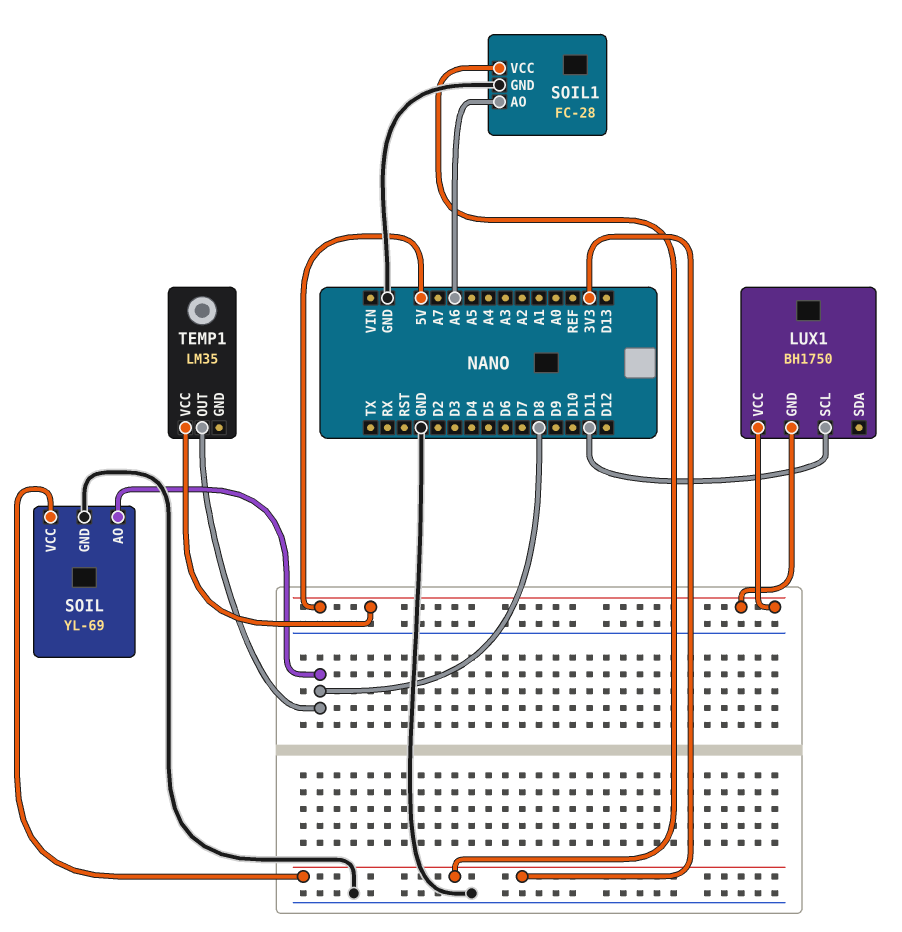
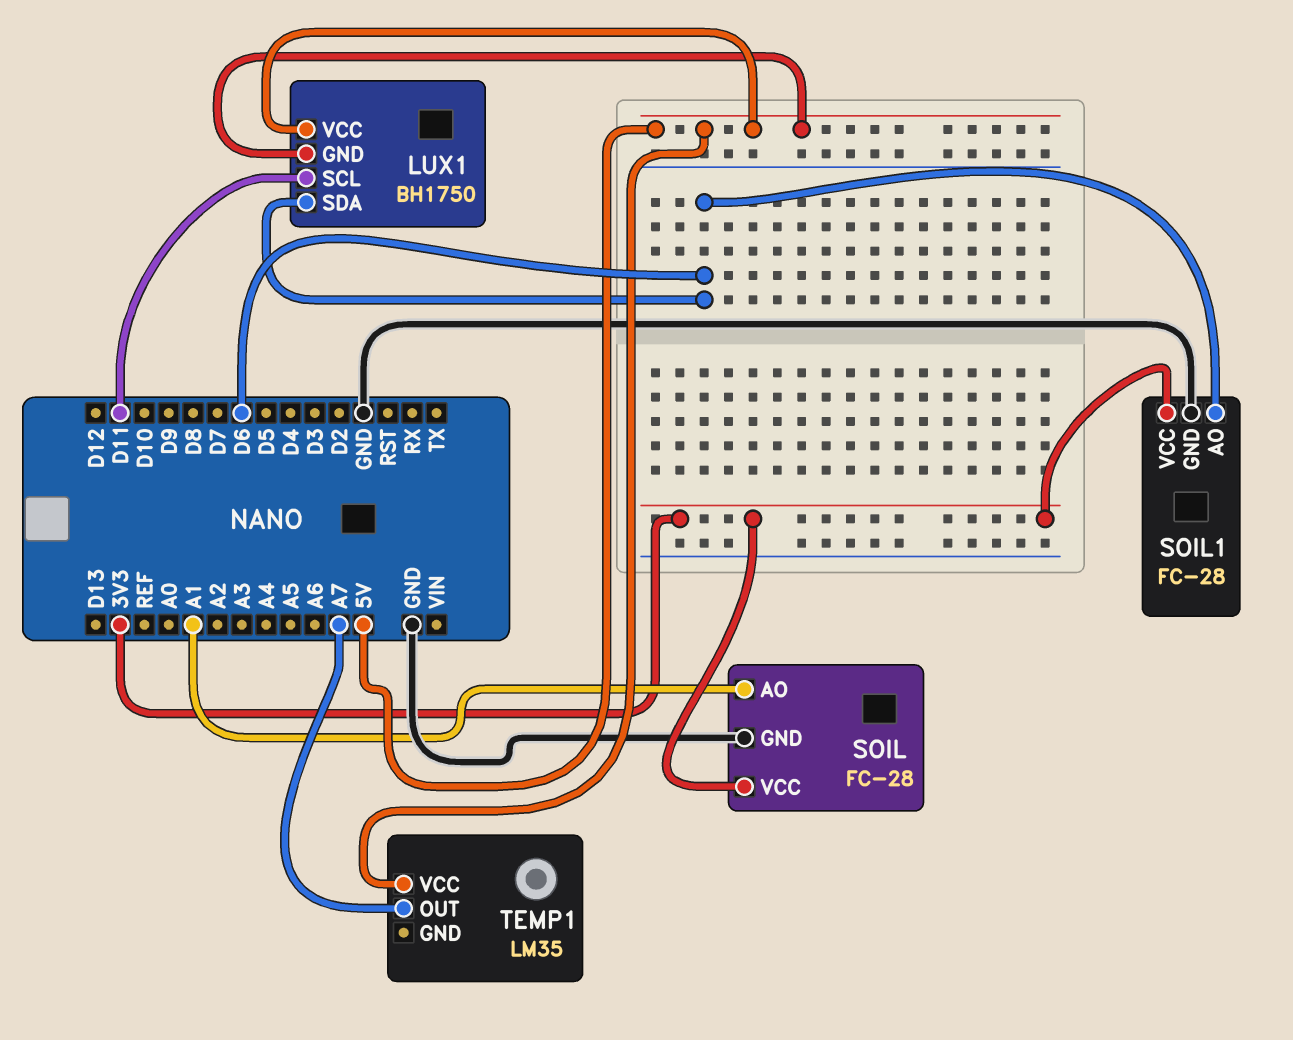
LUX1 pin SDA: none -> D6
SOIL: YL-69 -> FC-28
SOIL pin AO: D8 -> A1
SOIL1 pin AO: A6 -> D6
TEMP1 pin OUT: D8 -> A7

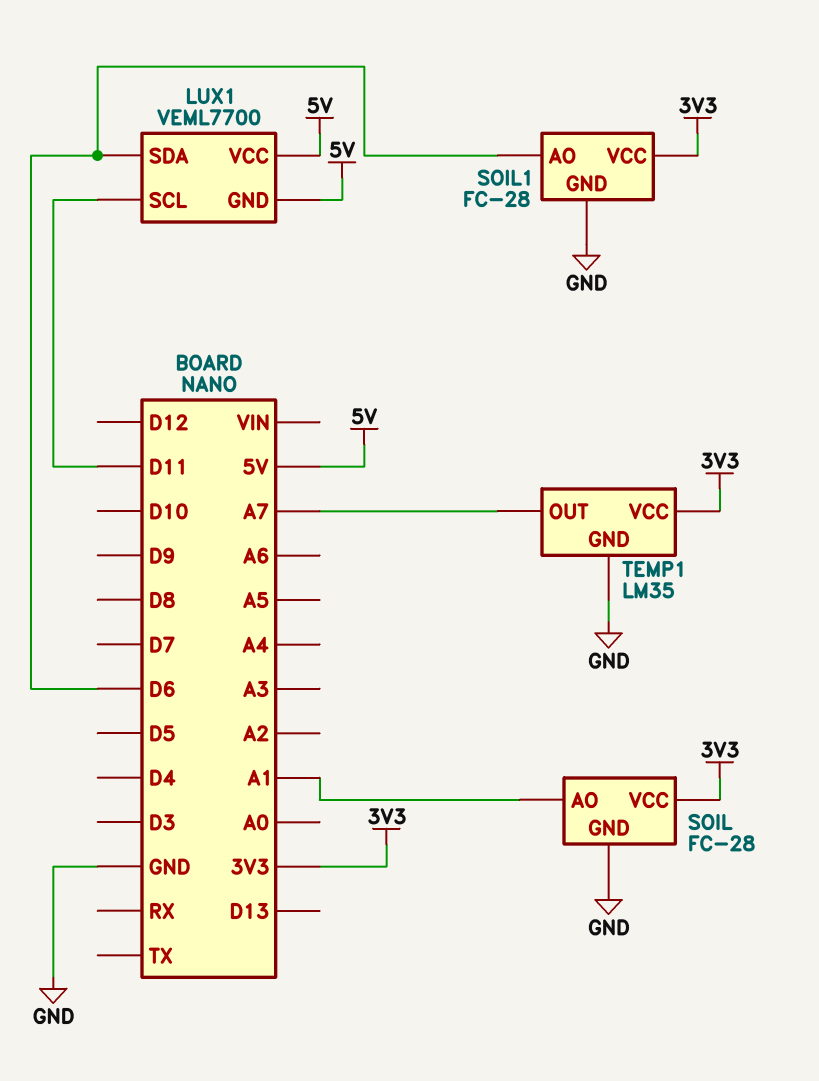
LUX1: BH1750 -> VEML7700
TEMP1 pin GND: none -> GND
TEMP1 pin VCC: 5V -> 3V3

